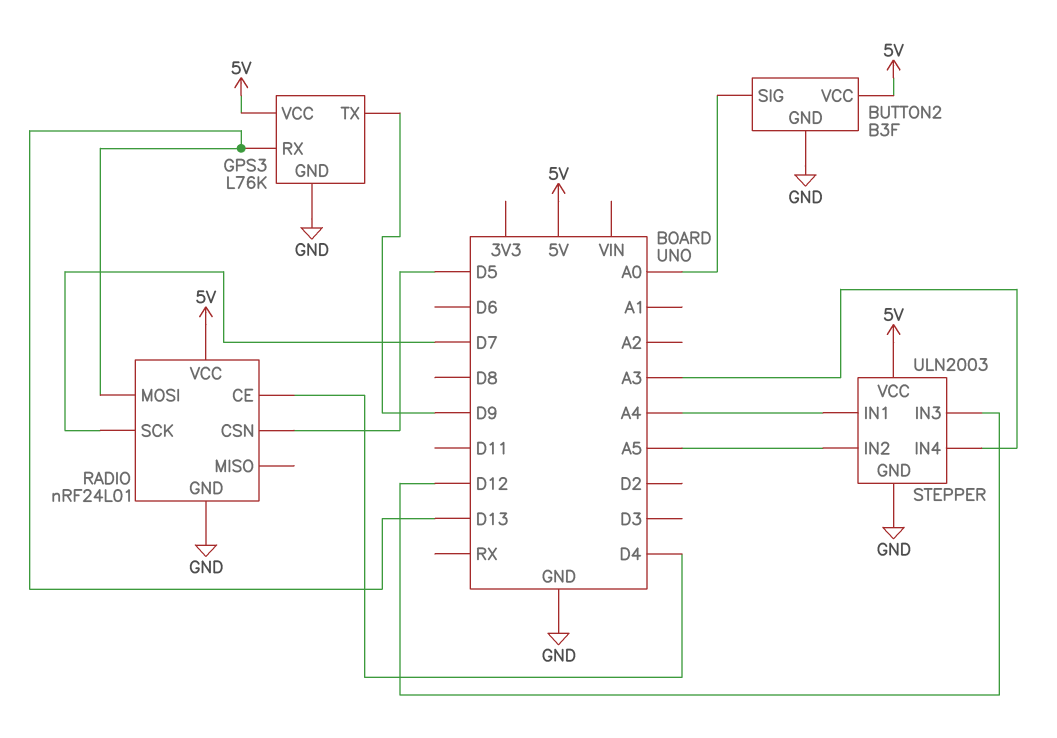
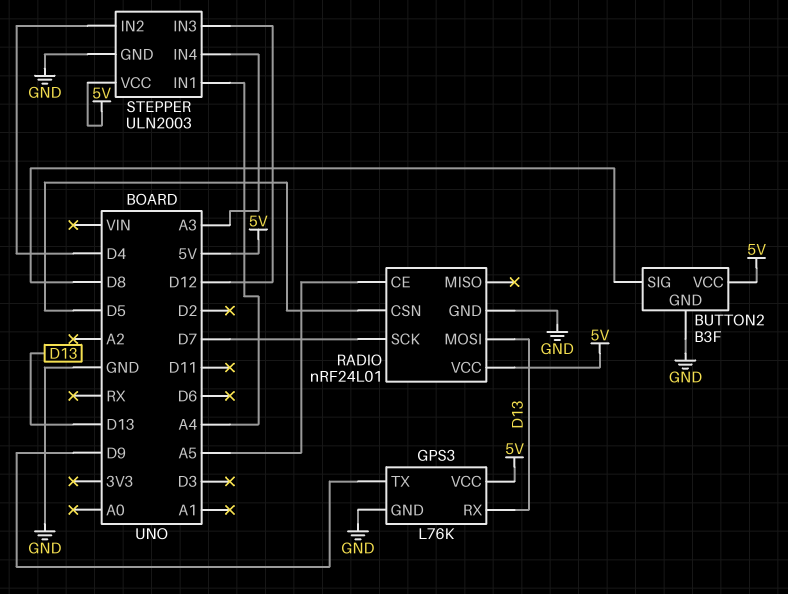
BUTTON2 pin SIG: A0 -> D8
RADIO pin CE: D4 -> A5
STEPPER pin IN2: A5 -> D4

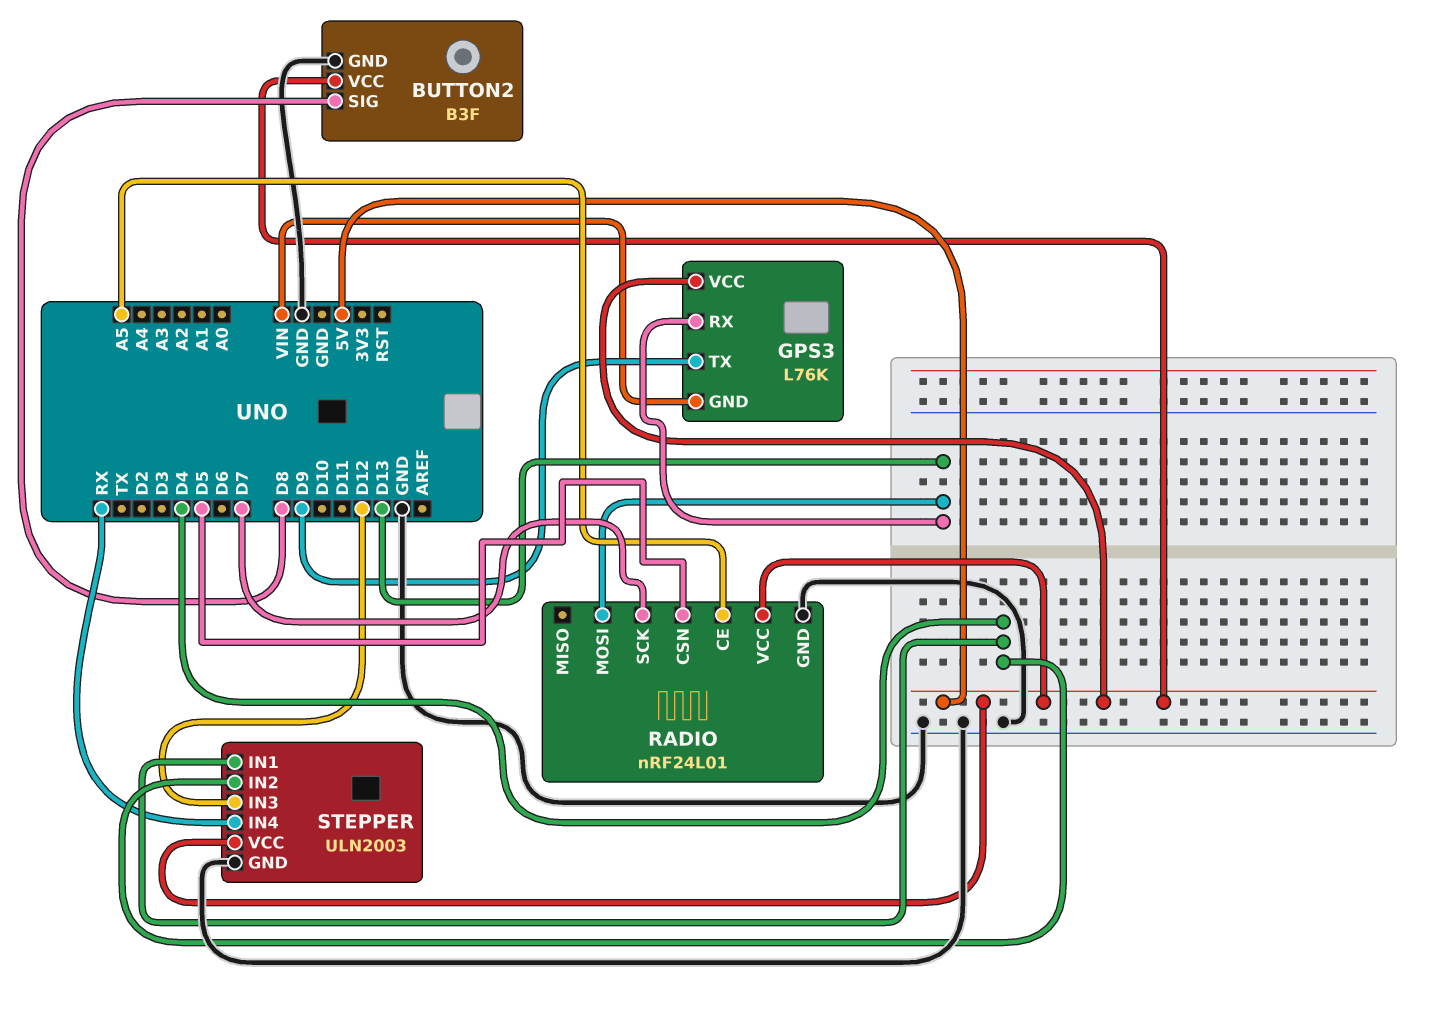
GPS3 pin GND: GND -> VIN
STEPPER pin IN1: A4 -> D4
STEPPER pin IN4: A3 -> RX

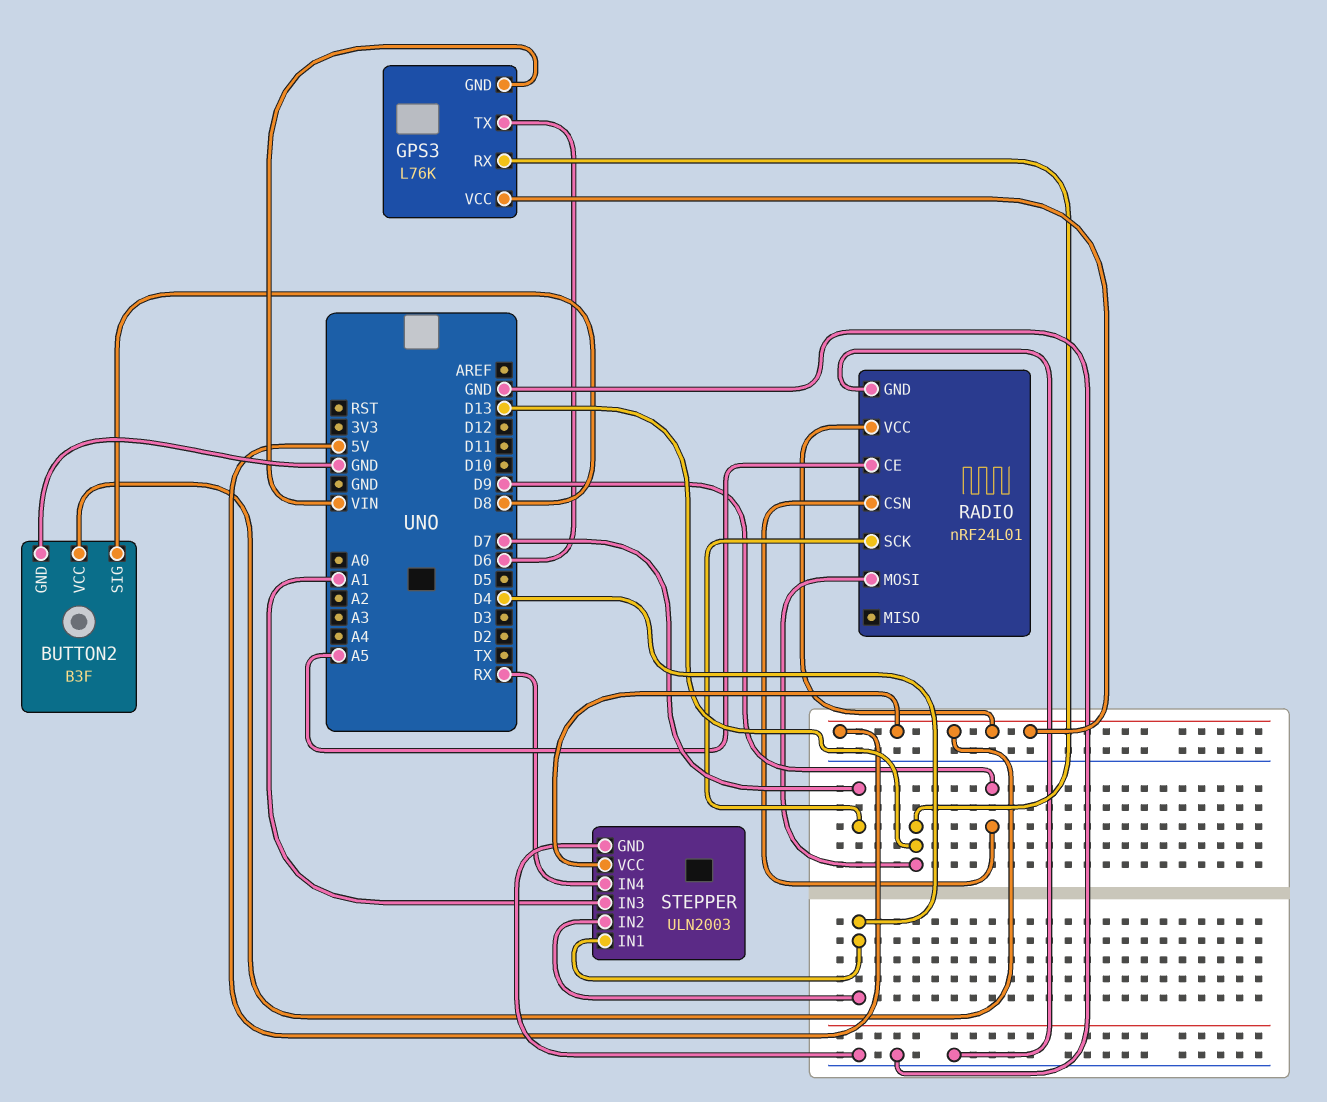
GPS3 pin TX: D9 -> D6
RADIO pin CSN: D5 -> D9
STEPPER pin IN3: D12 -> A1

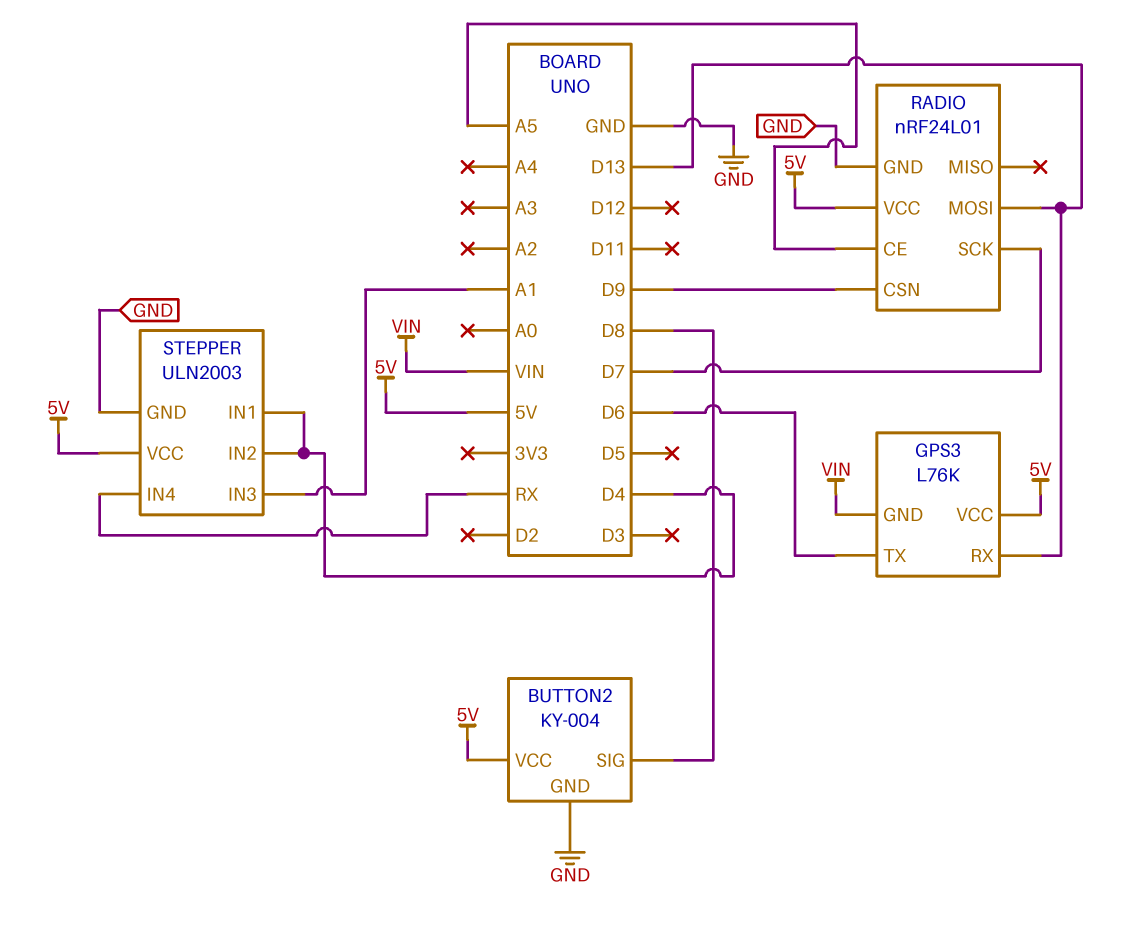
BUTTON2: B3F -> KY-004

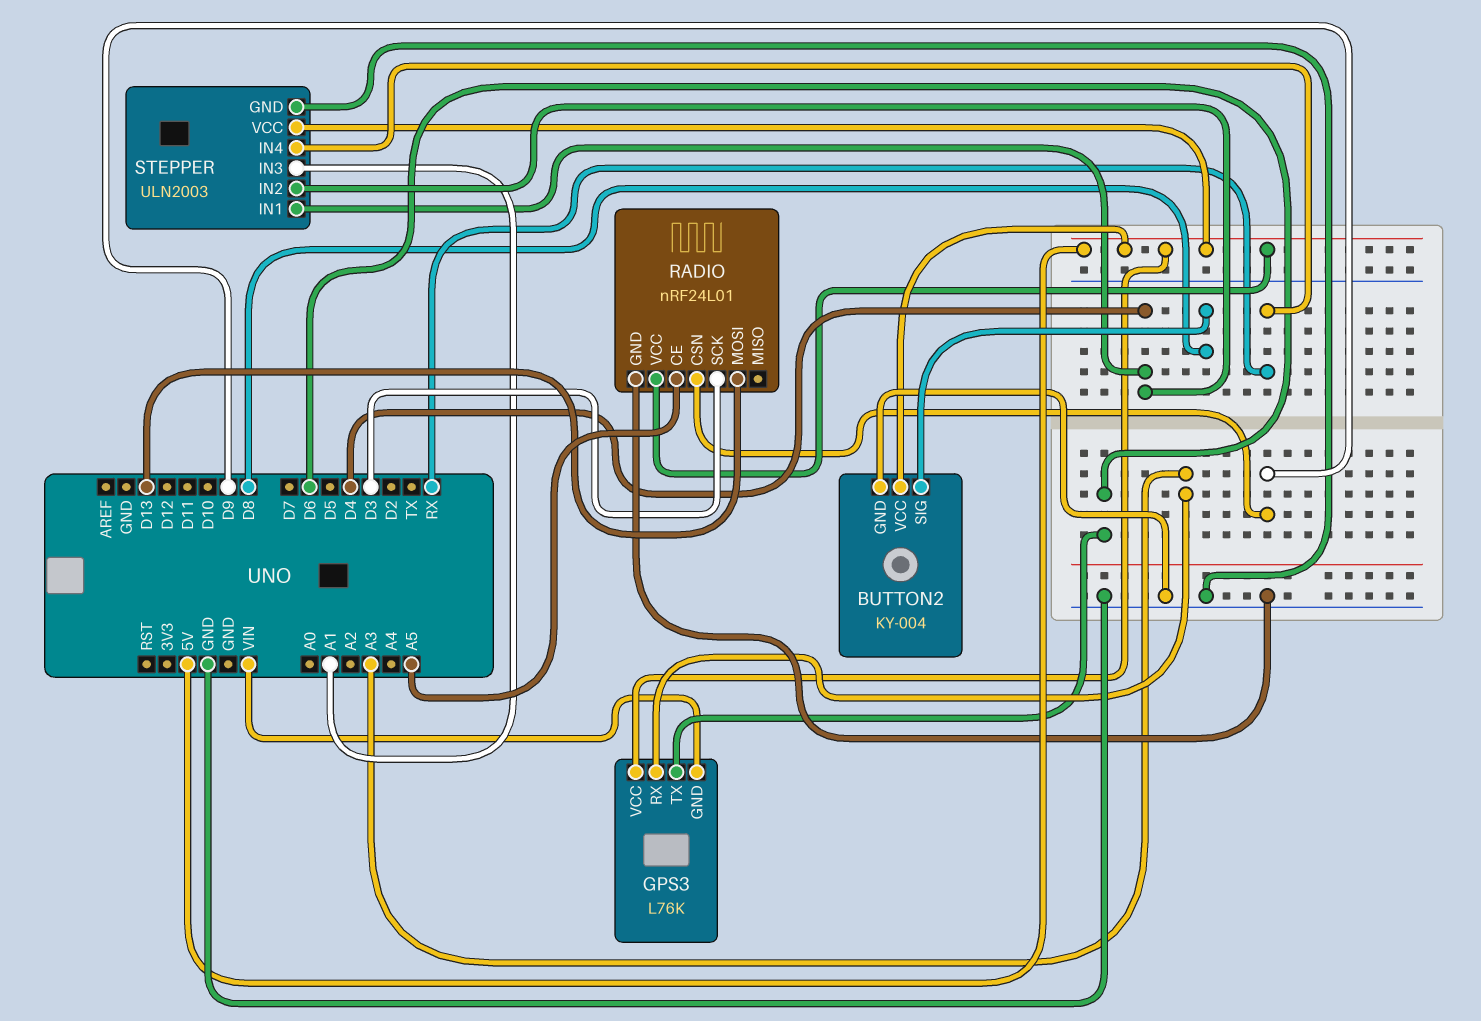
GPS3 pin RX: D13 -> A3
RADIO pin SCK: D7 -> D3

